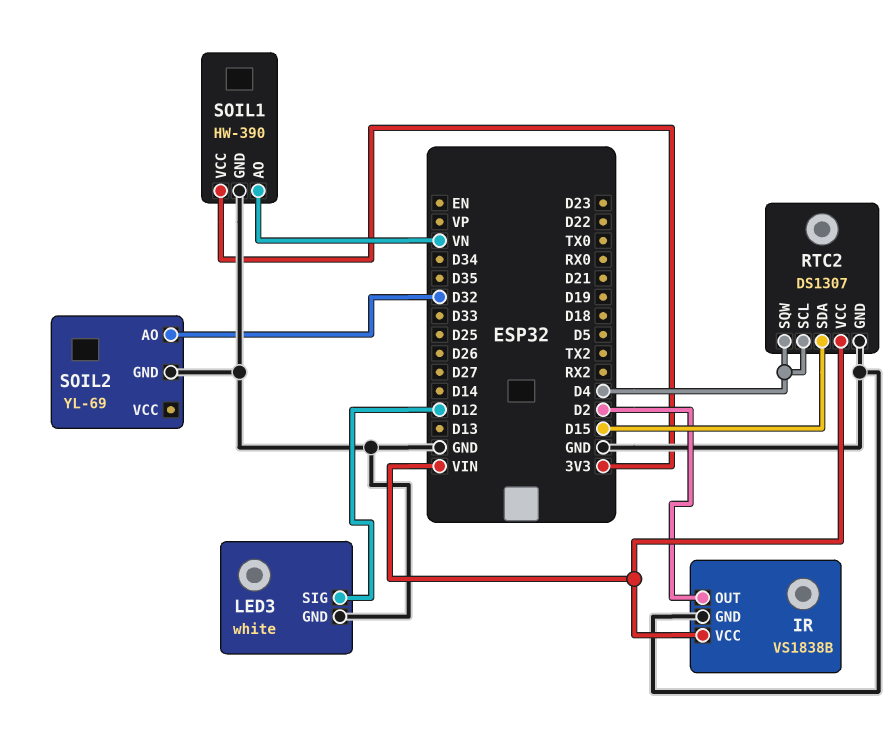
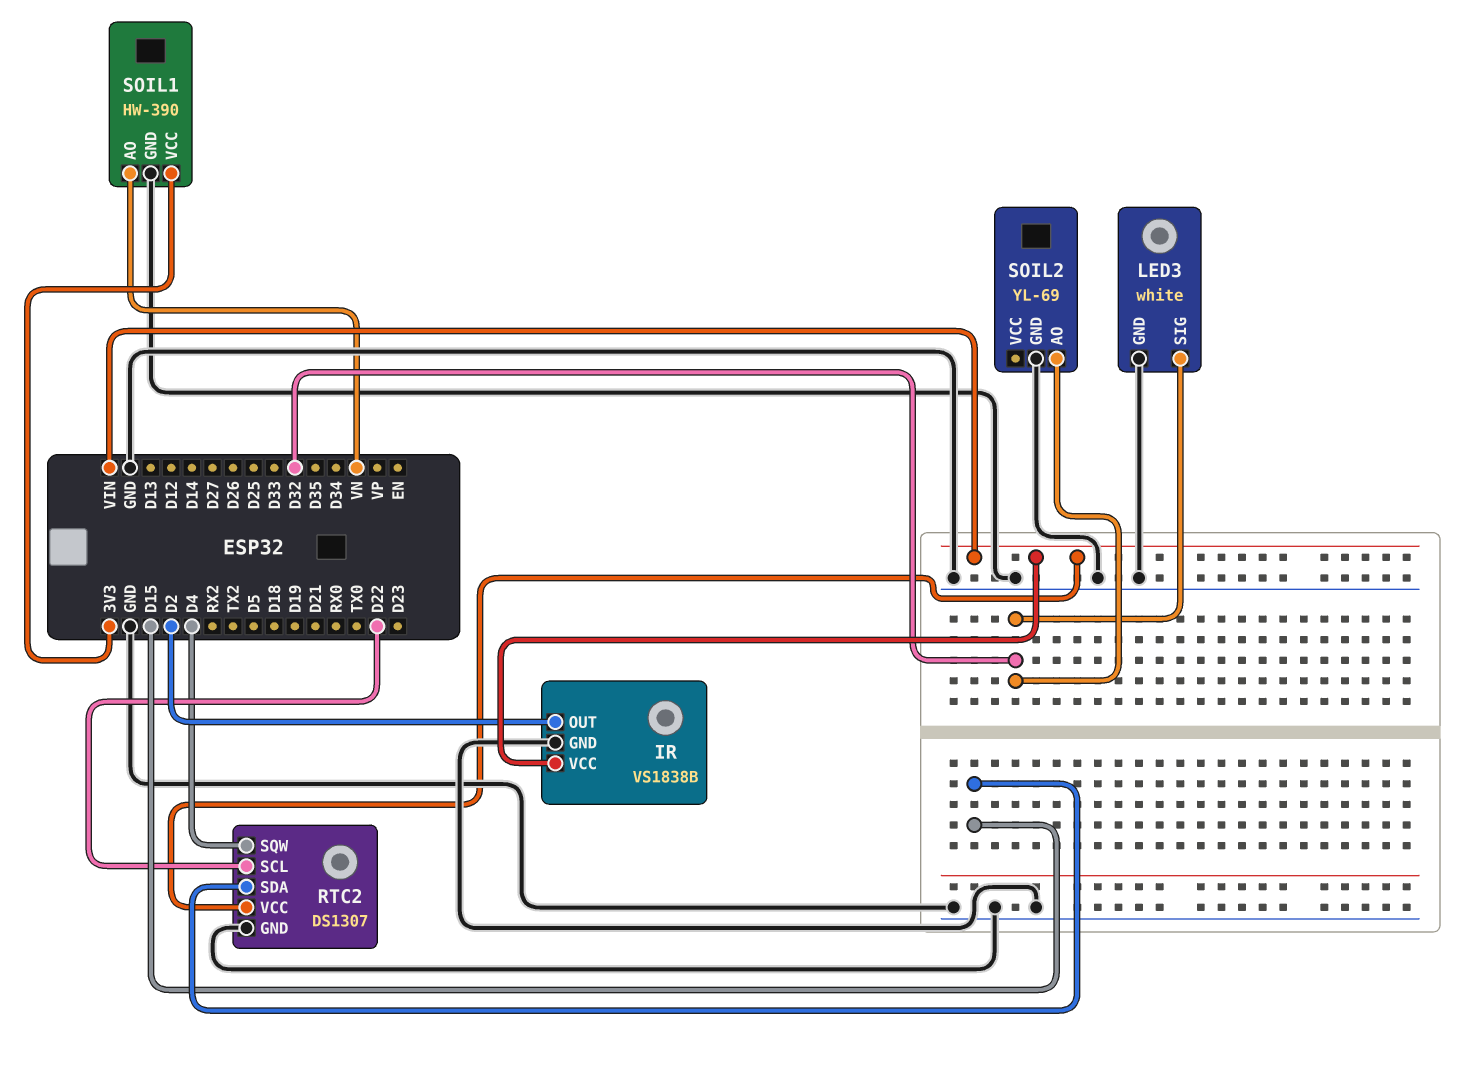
LED3 pin SIG: D12 -> D32
RTC2 pin SCL: D4 -> D22

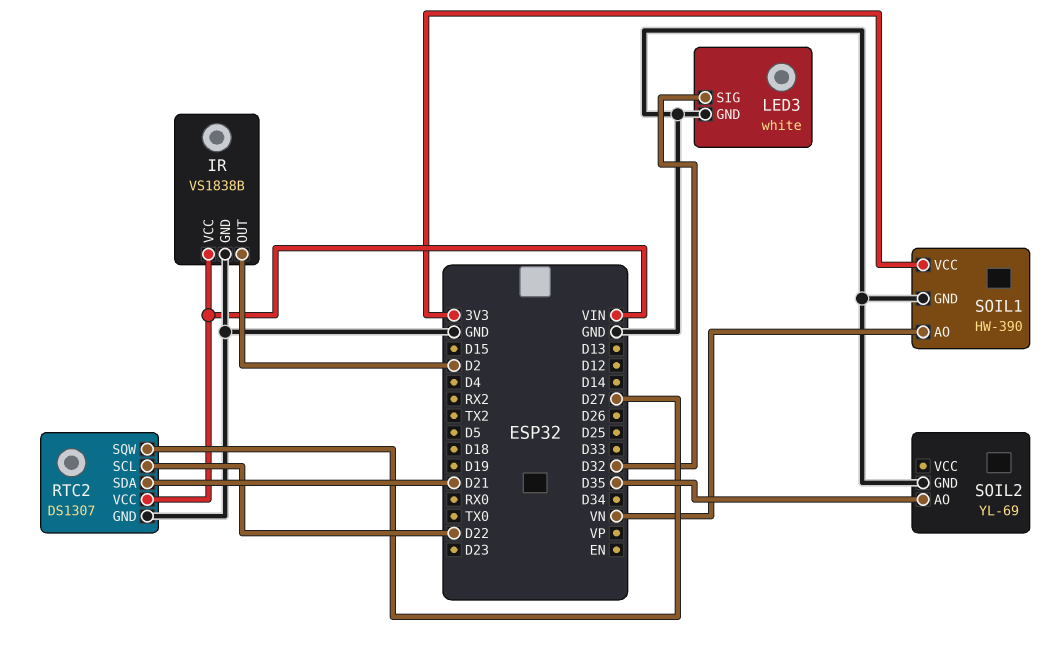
RTC2 pin SDA: D15 -> D21
RTC2 pin SQW: D4 -> D27
SOIL2 pin AO: D32 -> D35

